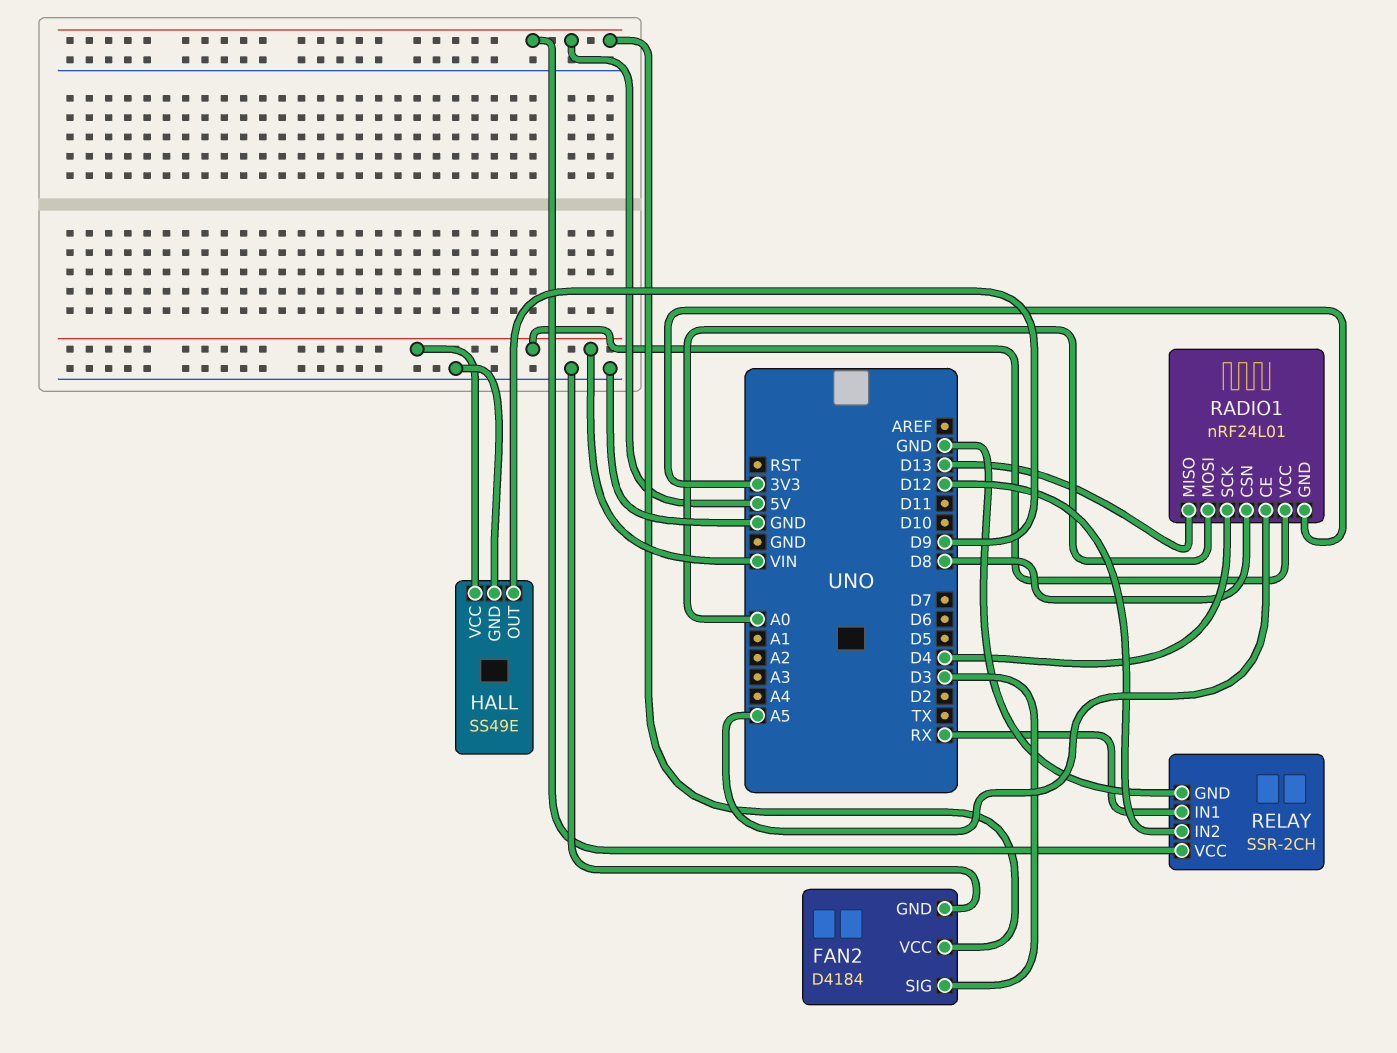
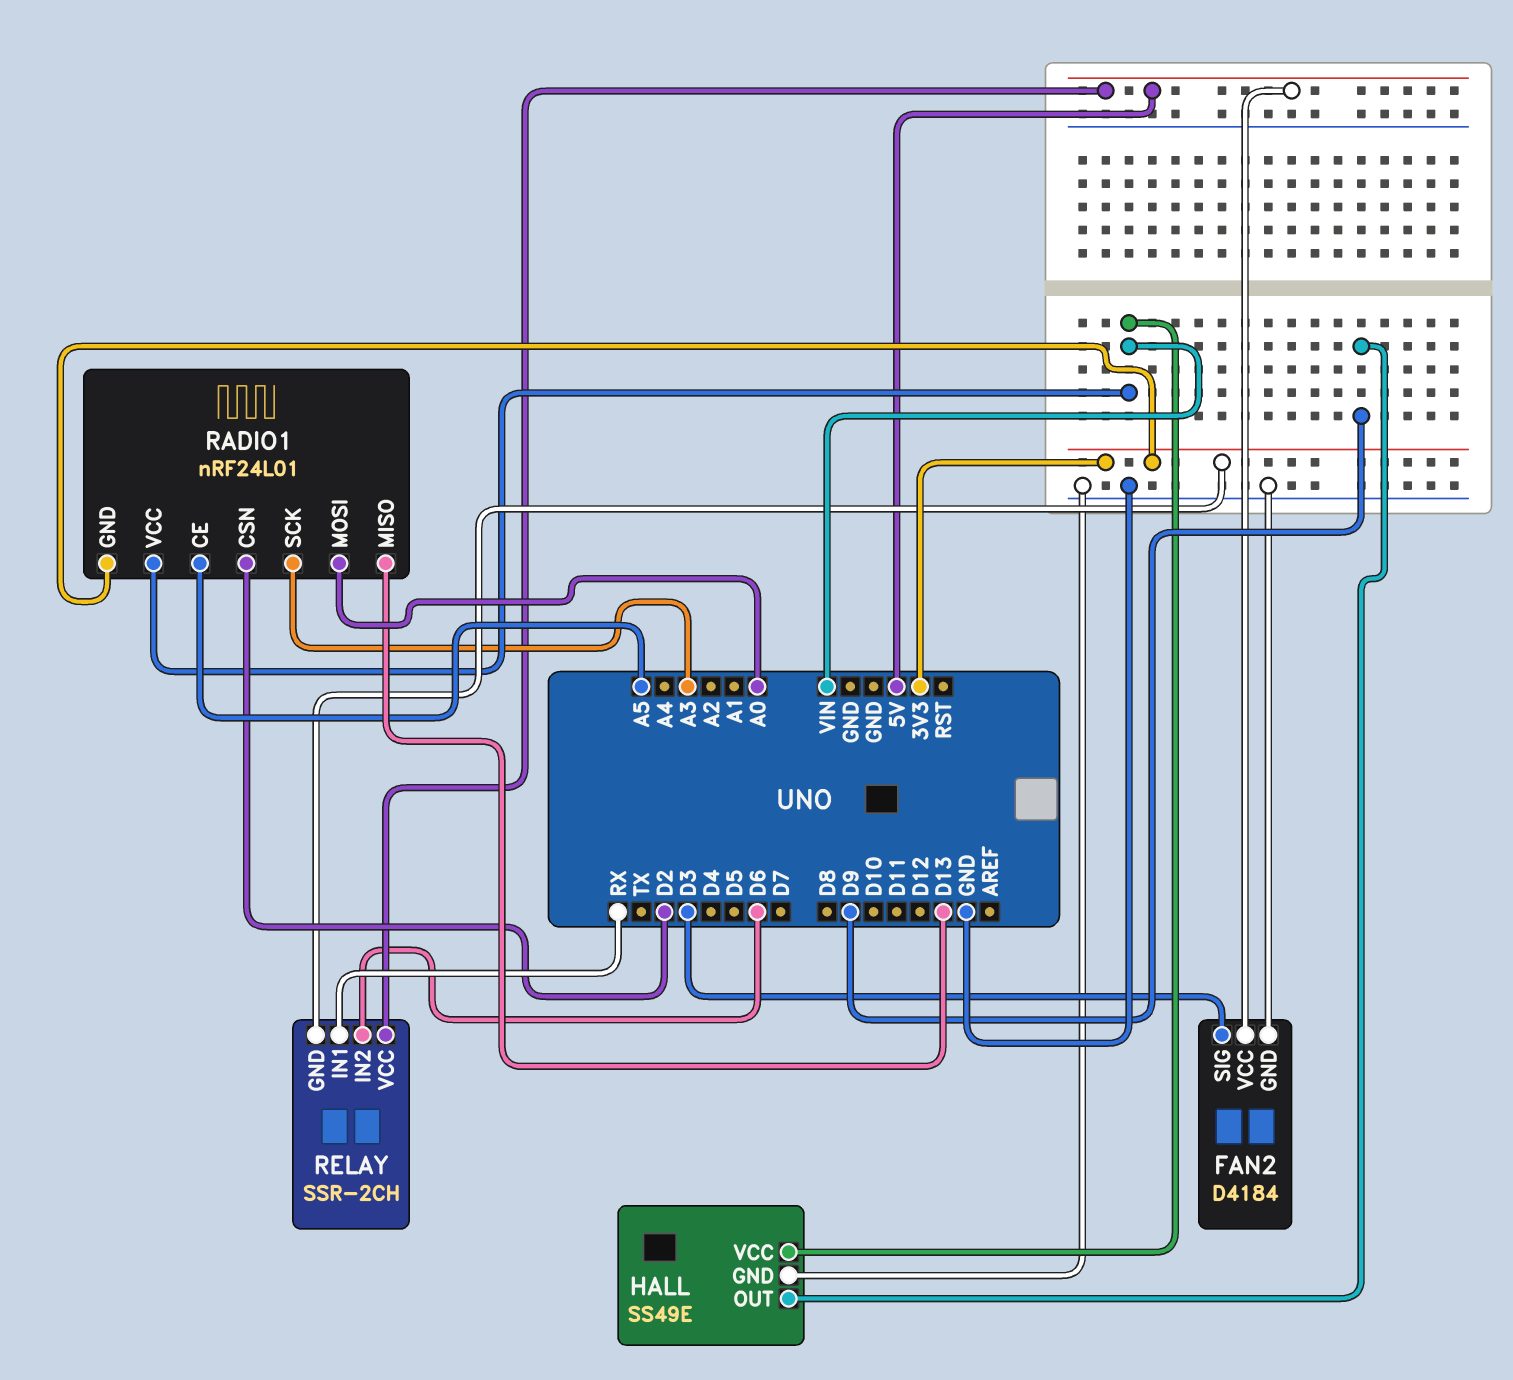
RADIO1 pin CSN: D8 -> D2
RADIO1 pin SCK: D4 -> A3
RELAY pin GND: GND -> 3V3
RELAY pin IN2: D12 -> D6

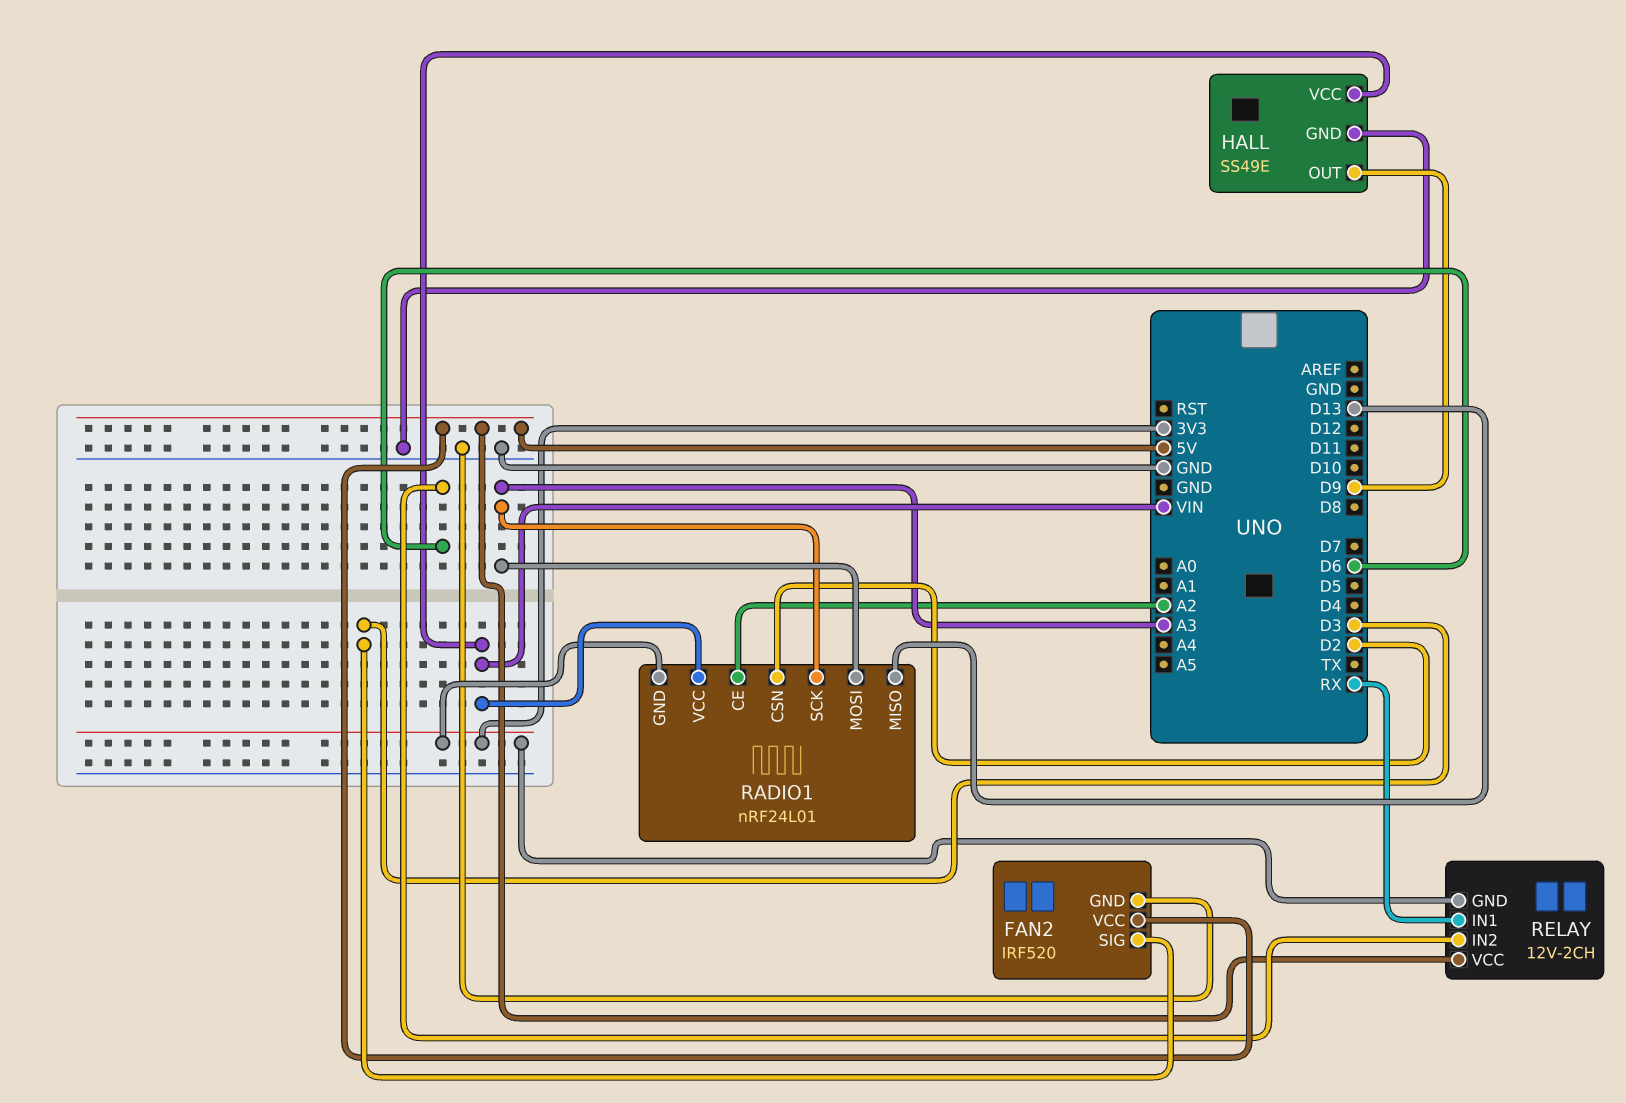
FAN2: D4184 -> IRF520
RADIO1 pin CE: A5 -> A2
RADIO1 pin MOSI: A0 -> A3
RELAY: SSR-2CH -> 12V-2CH

